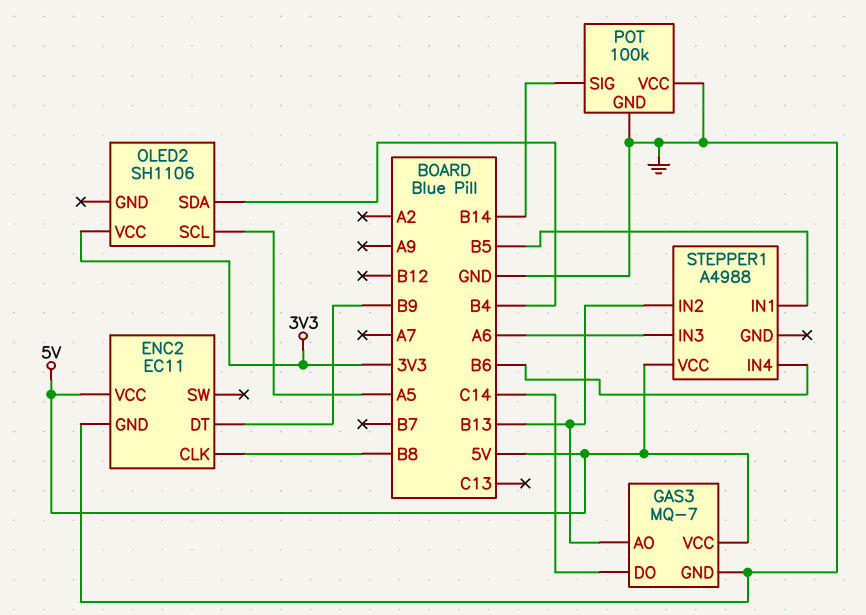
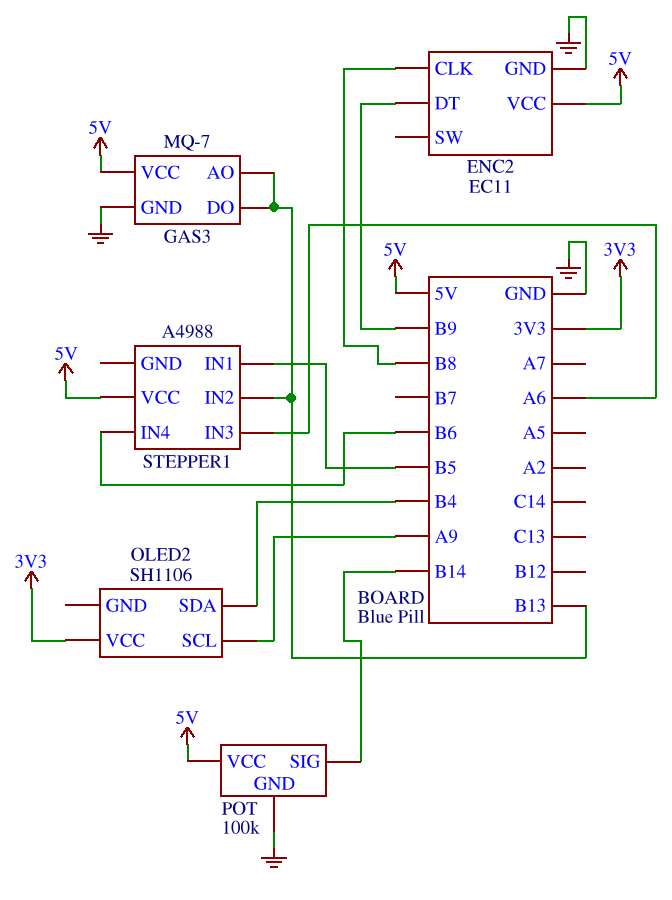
GAS3 pin DO: C14 -> B13
OLED2 pin SCL: A5 -> A9
POT pin VCC: GND -> 5V

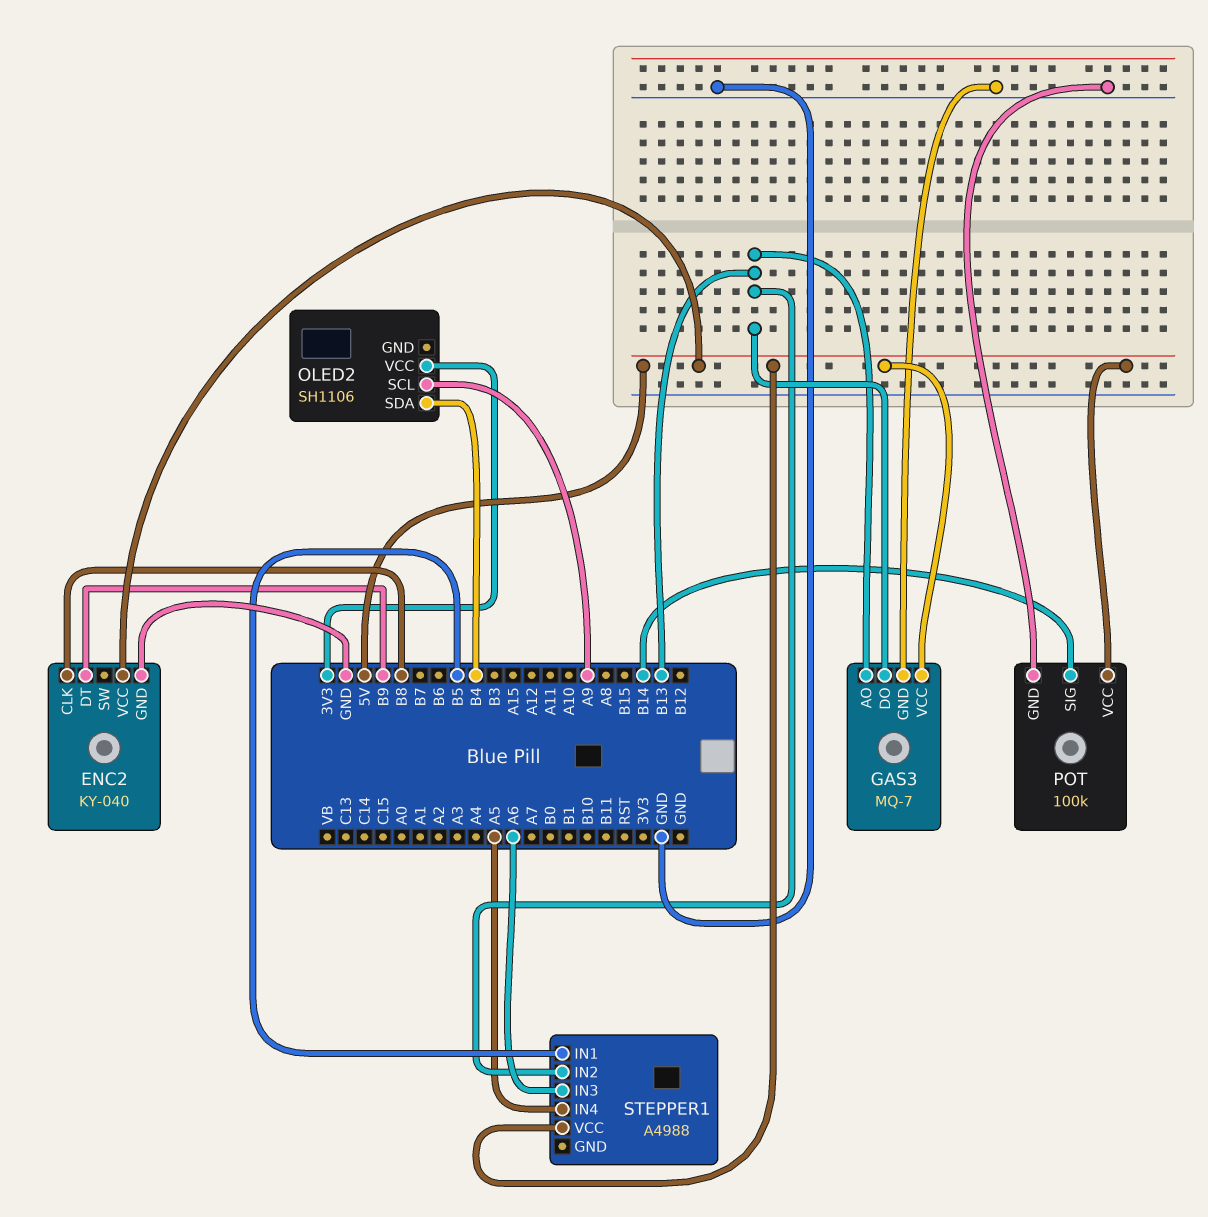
ENC2: EC11 -> KY-040
STEPPER1 pin IN4: B6 -> A5

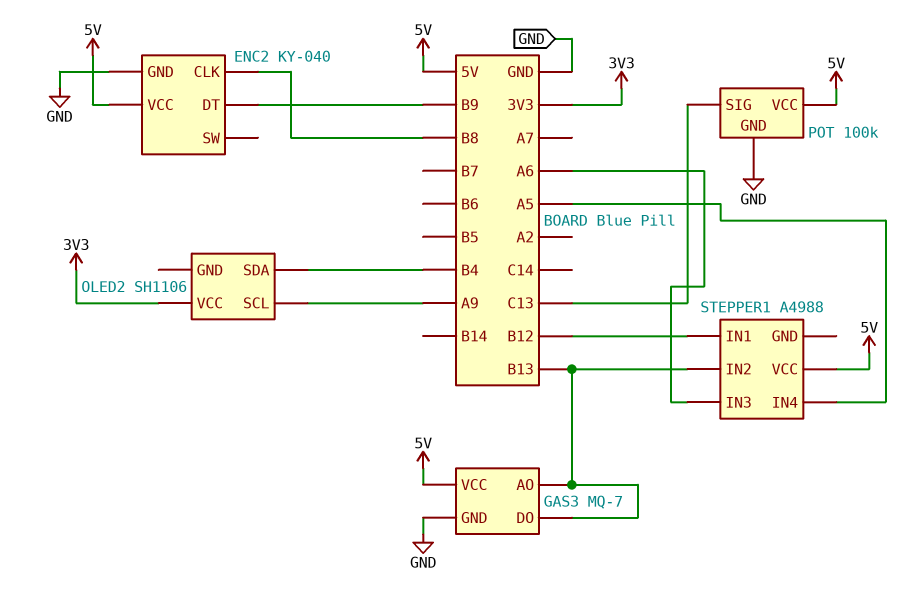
POT pin SIG: B14 -> C13
STEPPER1 pin IN1: B5 -> B12

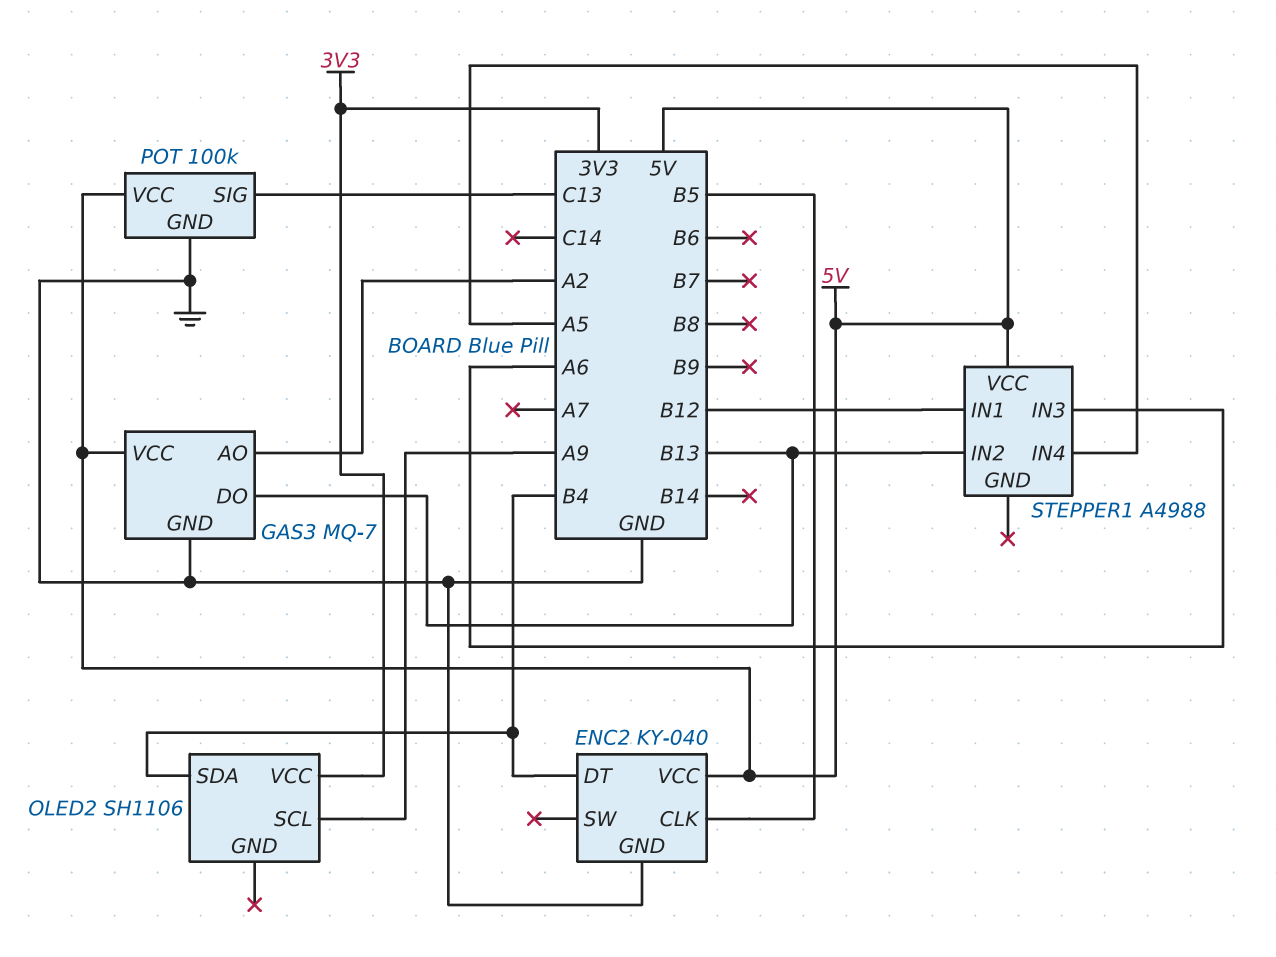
ENC2 pin CLK: B8 -> B5
ENC2 pin DT: B9 -> B4
GAS3 pin AO: B13 -> A2

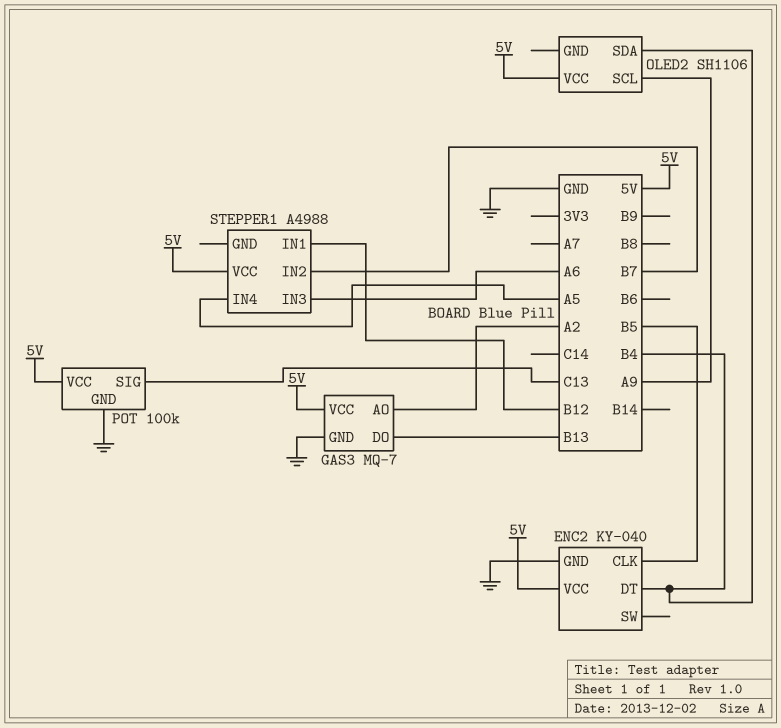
OLED2 pin VCC: 3V3 -> 5V
STEPPER1 pin IN2: B13 -> B7

